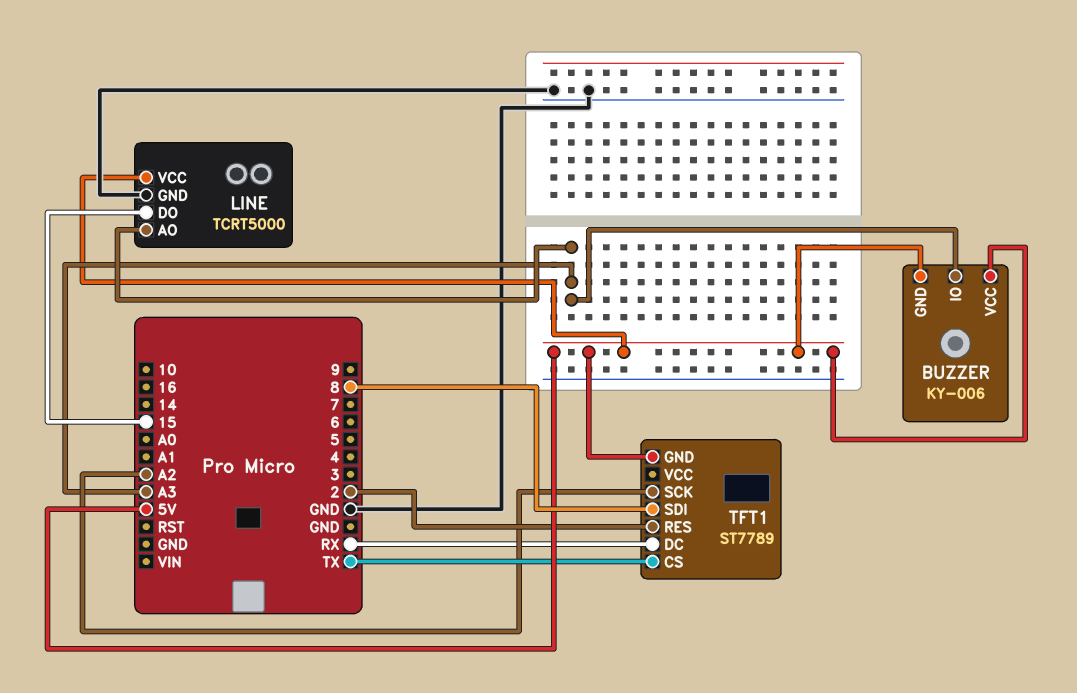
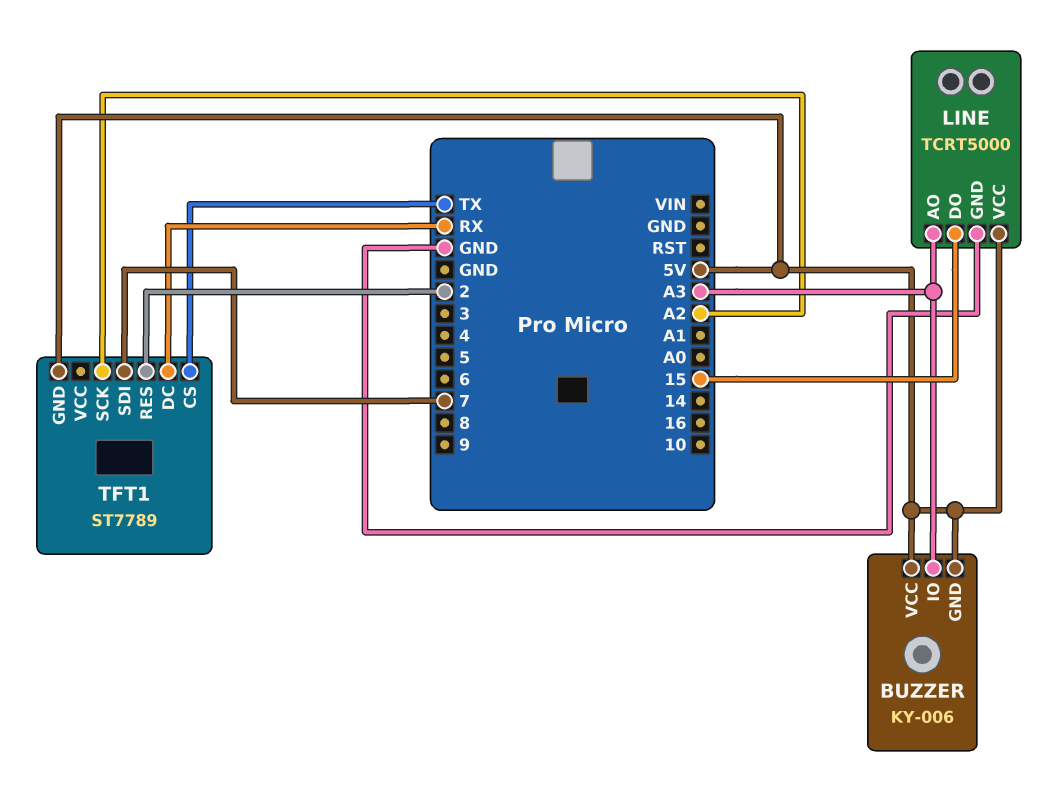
TFT1 pin SDI: 8 -> 7

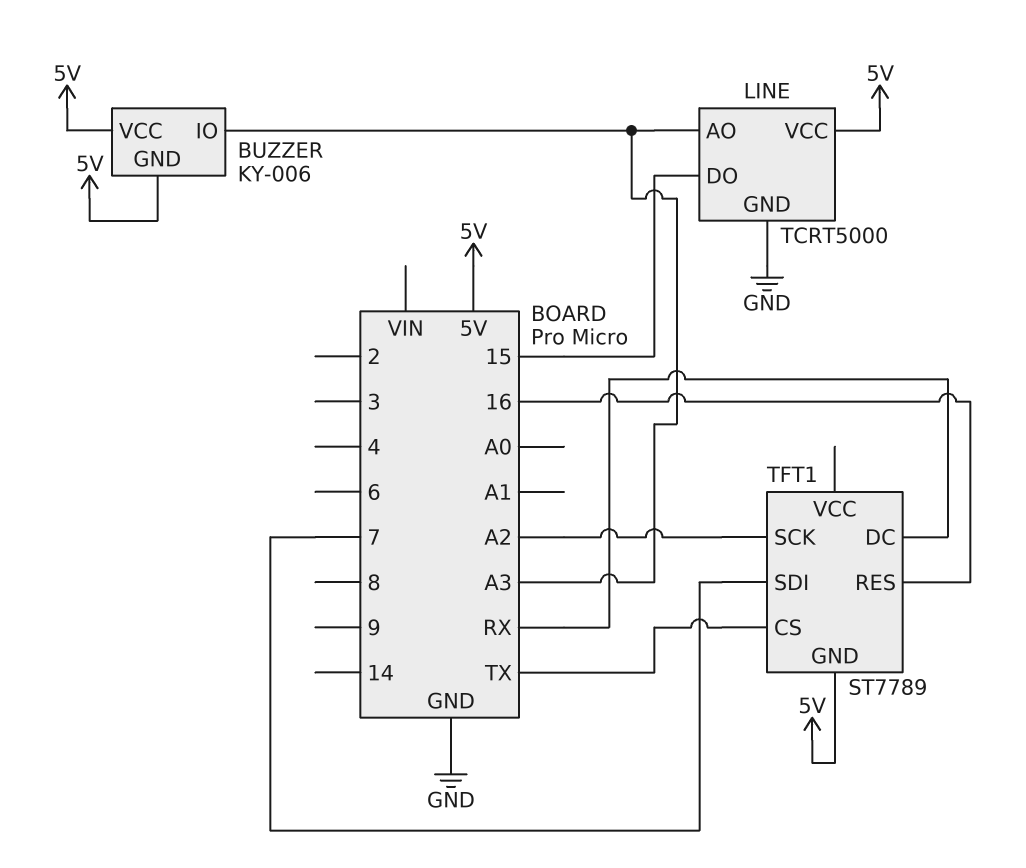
TFT1 pin RES: 2 -> 16

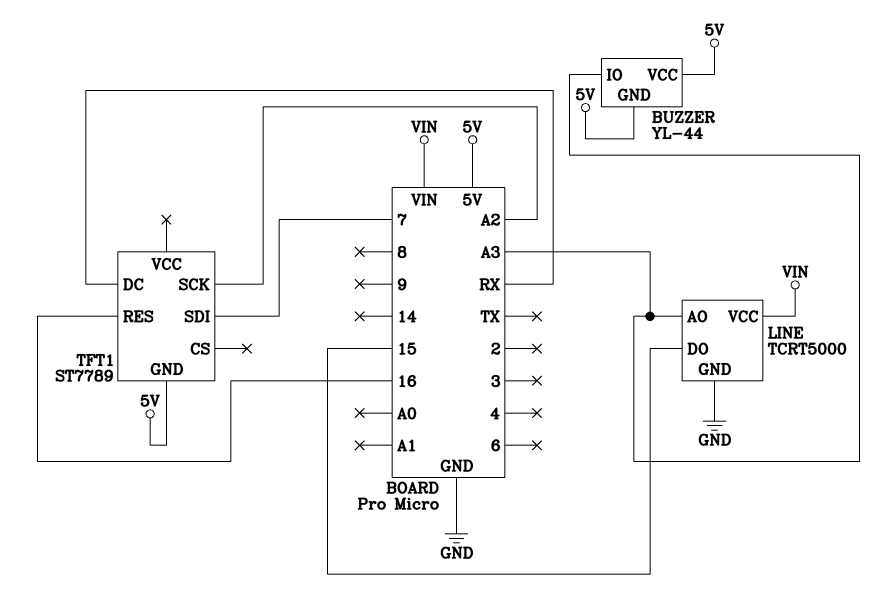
BUZZER: KY-006 -> YL-44
LINE pin VCC: 5V -> VIN
TFT1 pin CS: TX -> none

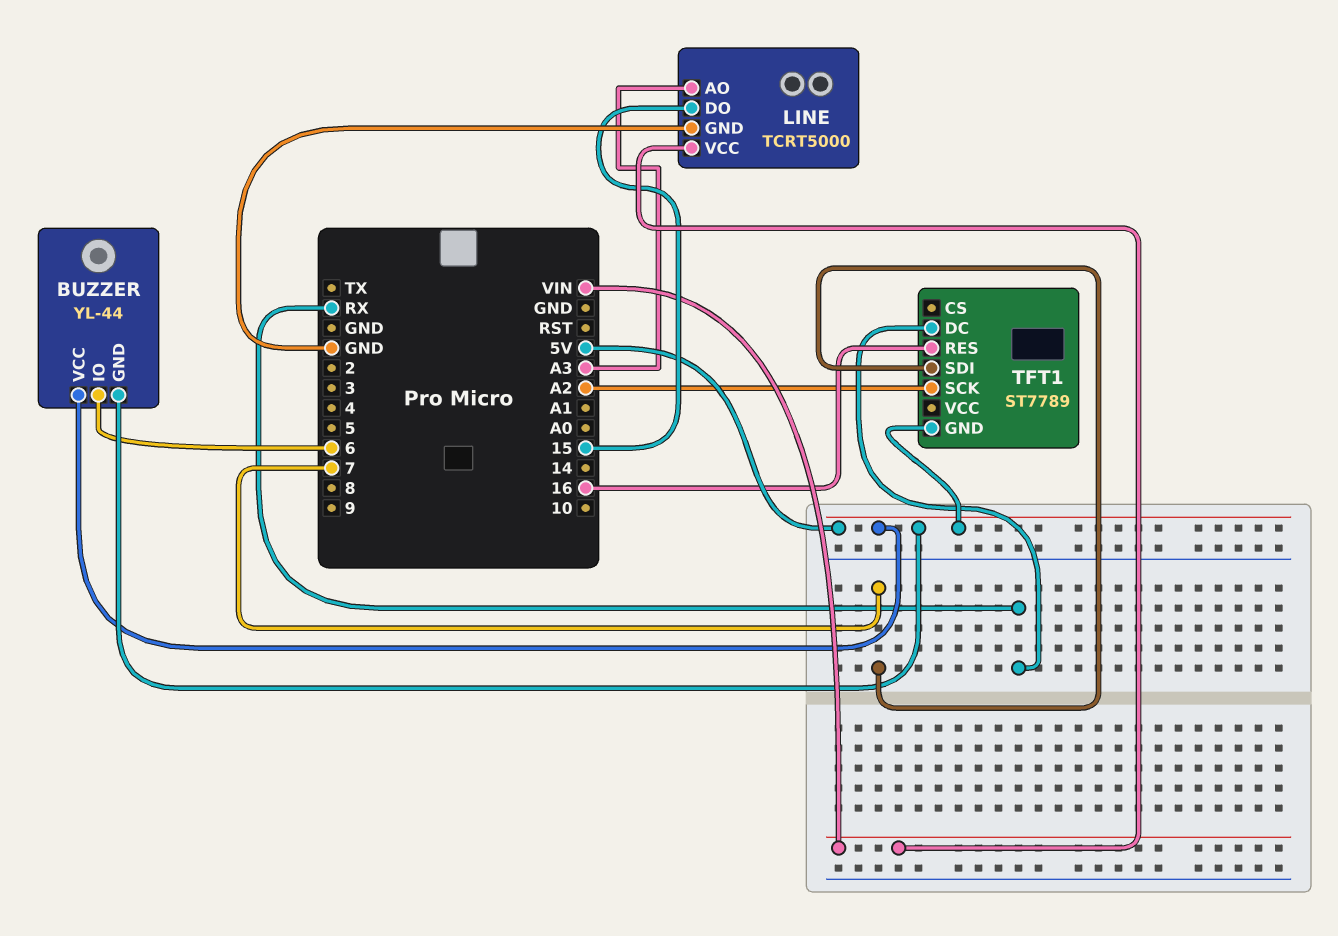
BUZZER pin IO: A3 -> 6

